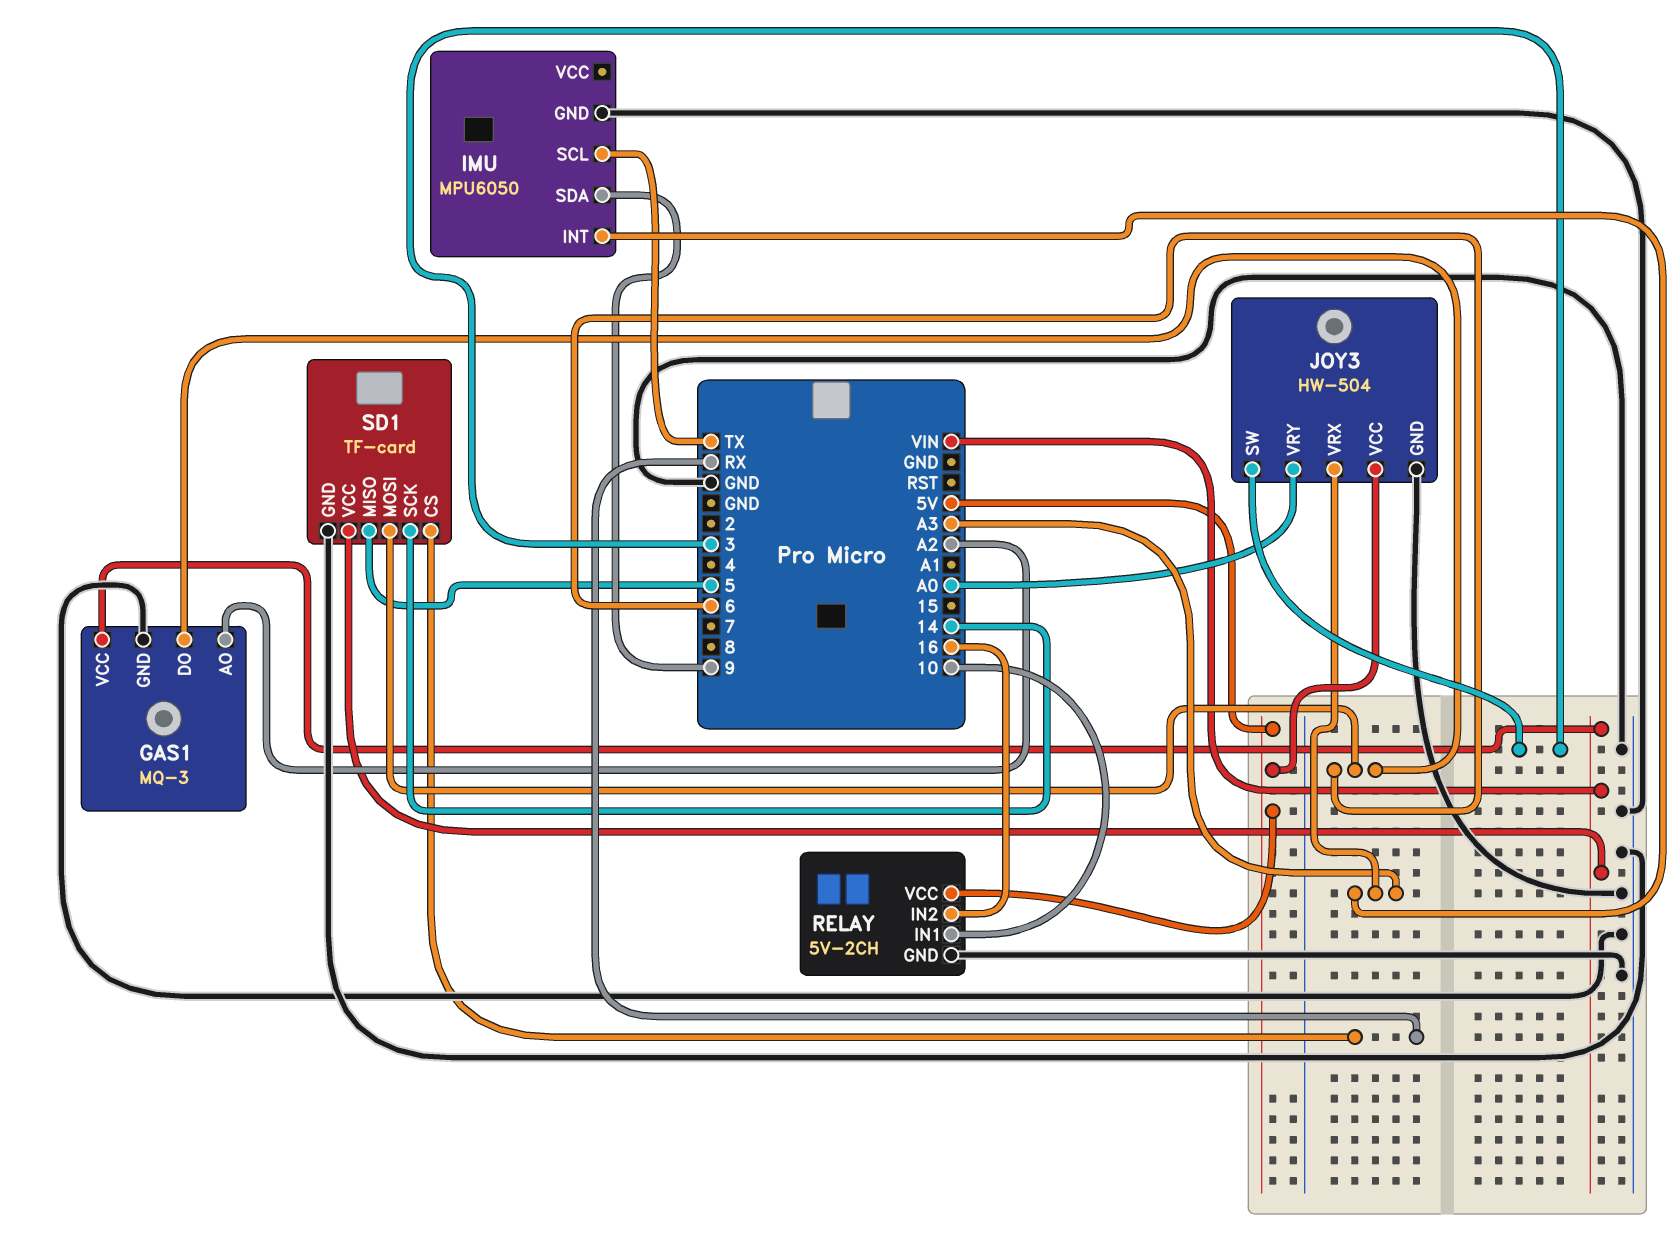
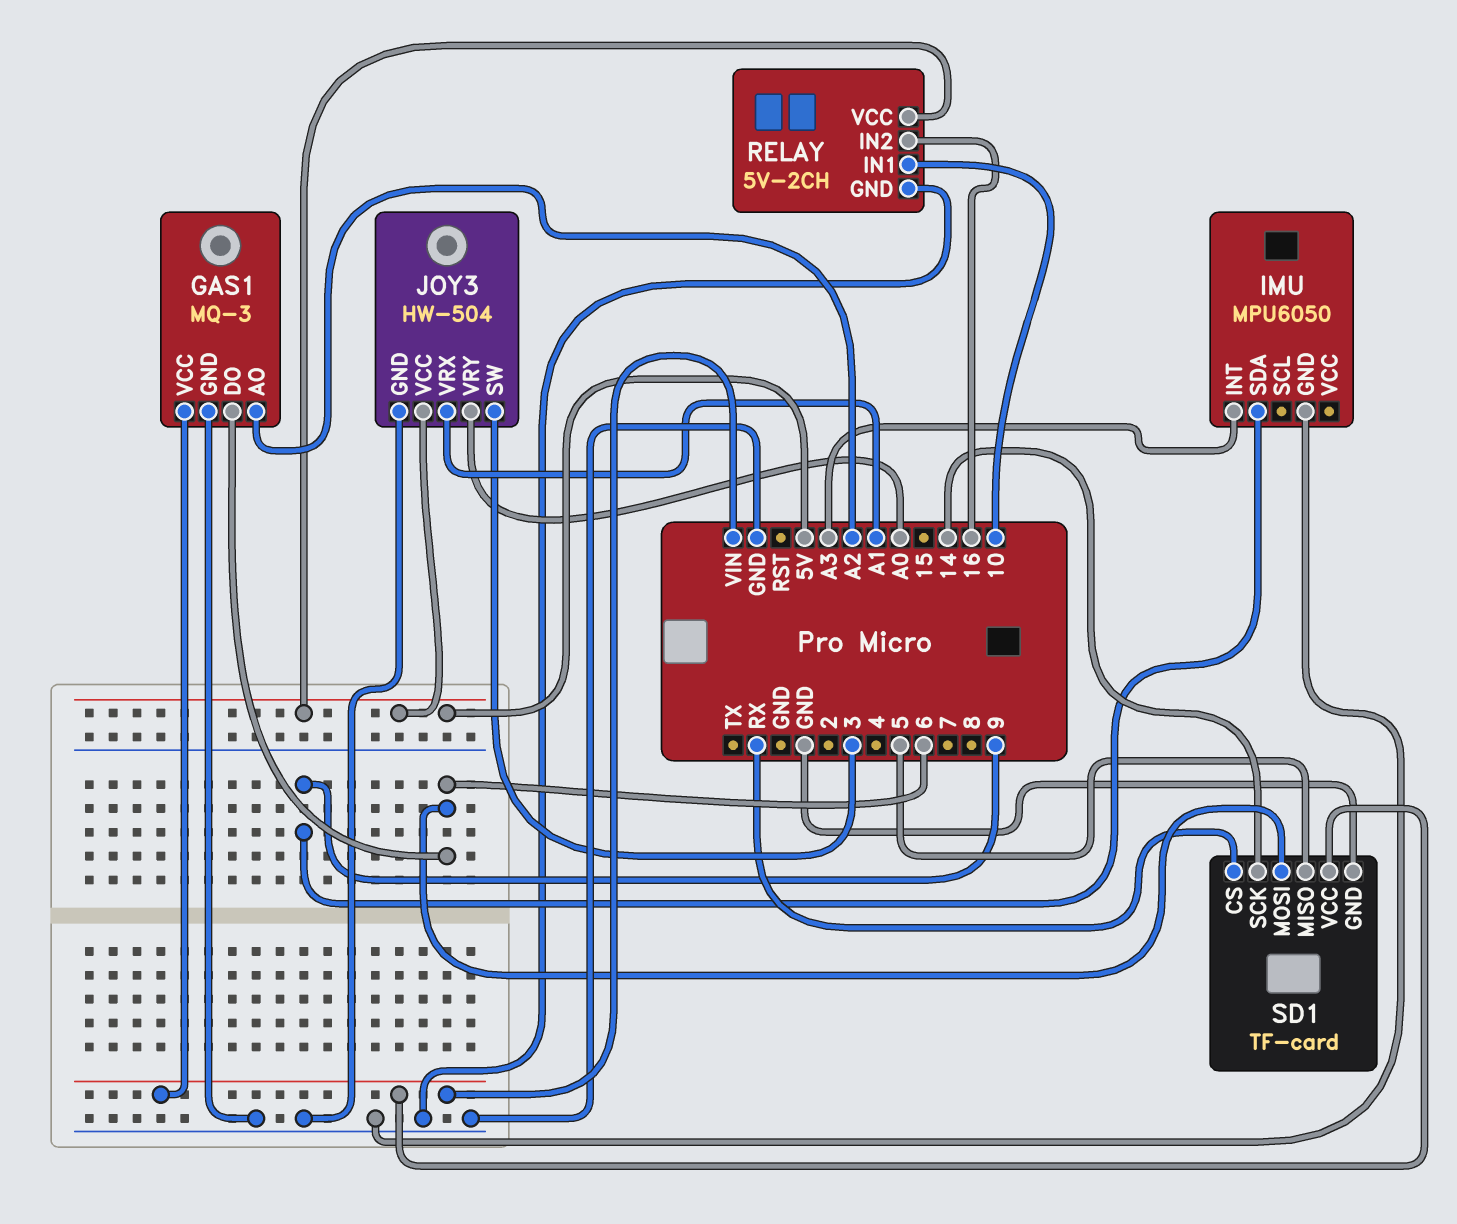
IMU pin SCL: TX -> none
JOY3 pin VRX: A3 -> A1

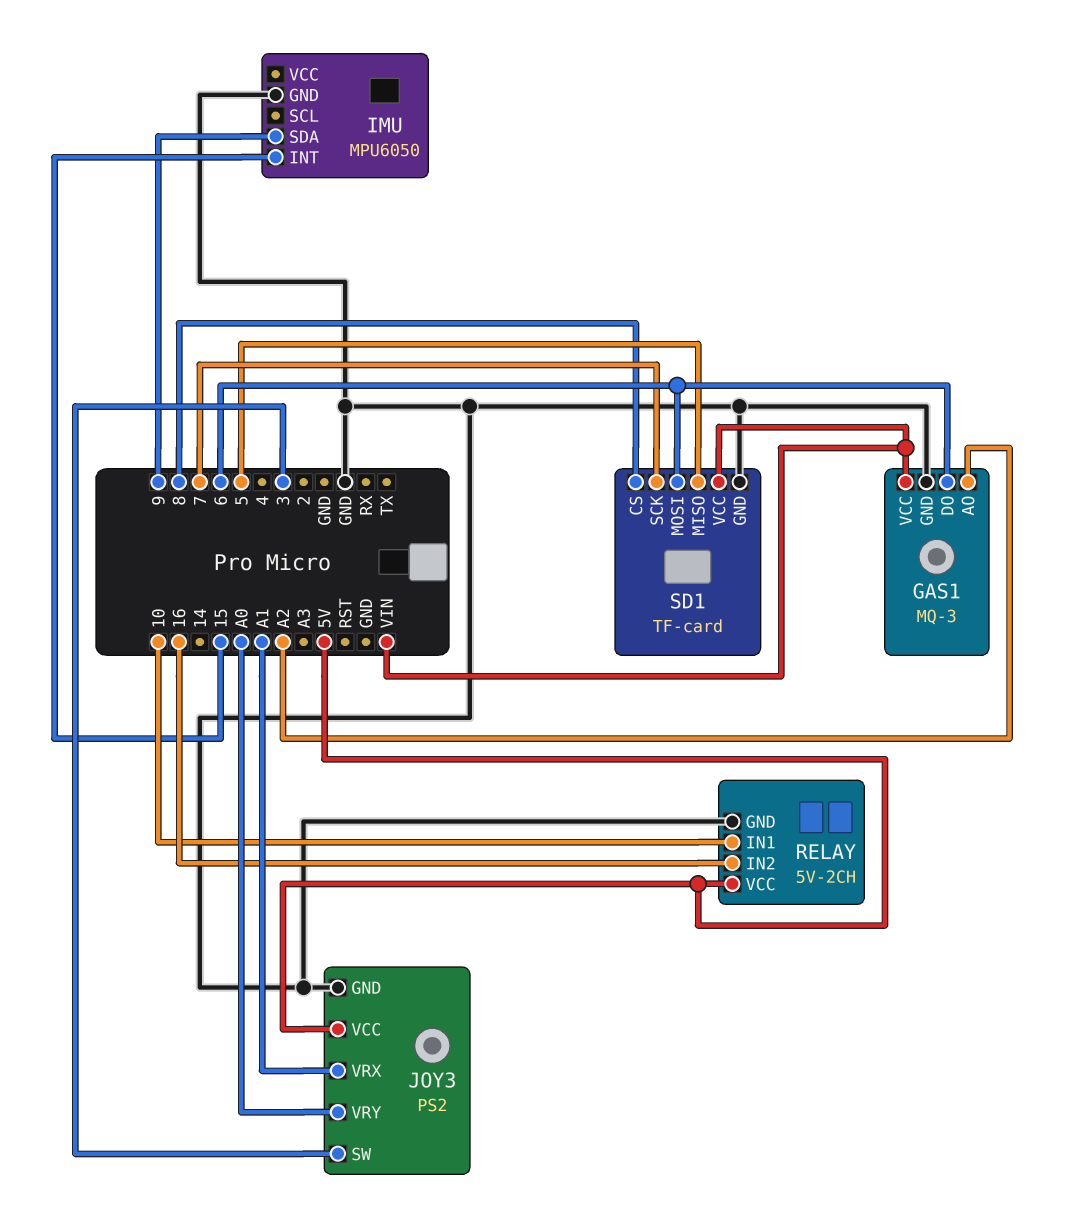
IMU pin INT: A3 -> 15
JOY3: HW-504 -> PS2
SD1 pin CS: RX -> 8
SD1 pin SCK: 14 -> 7

